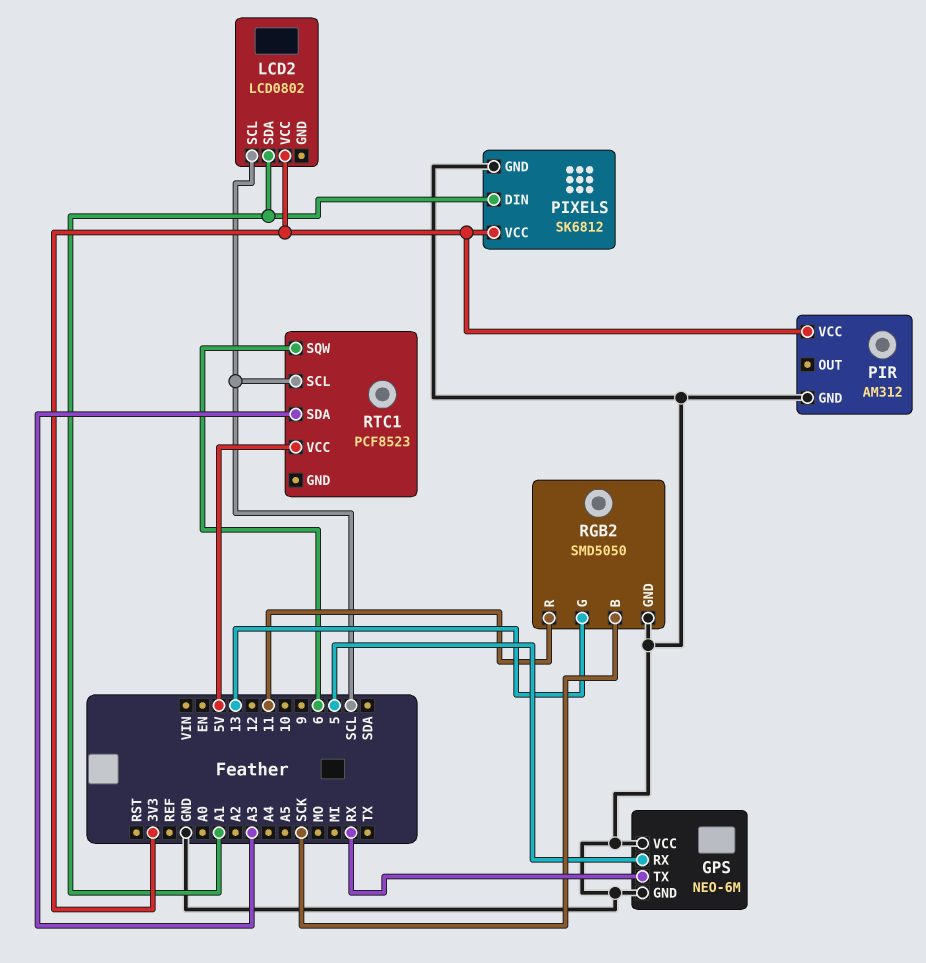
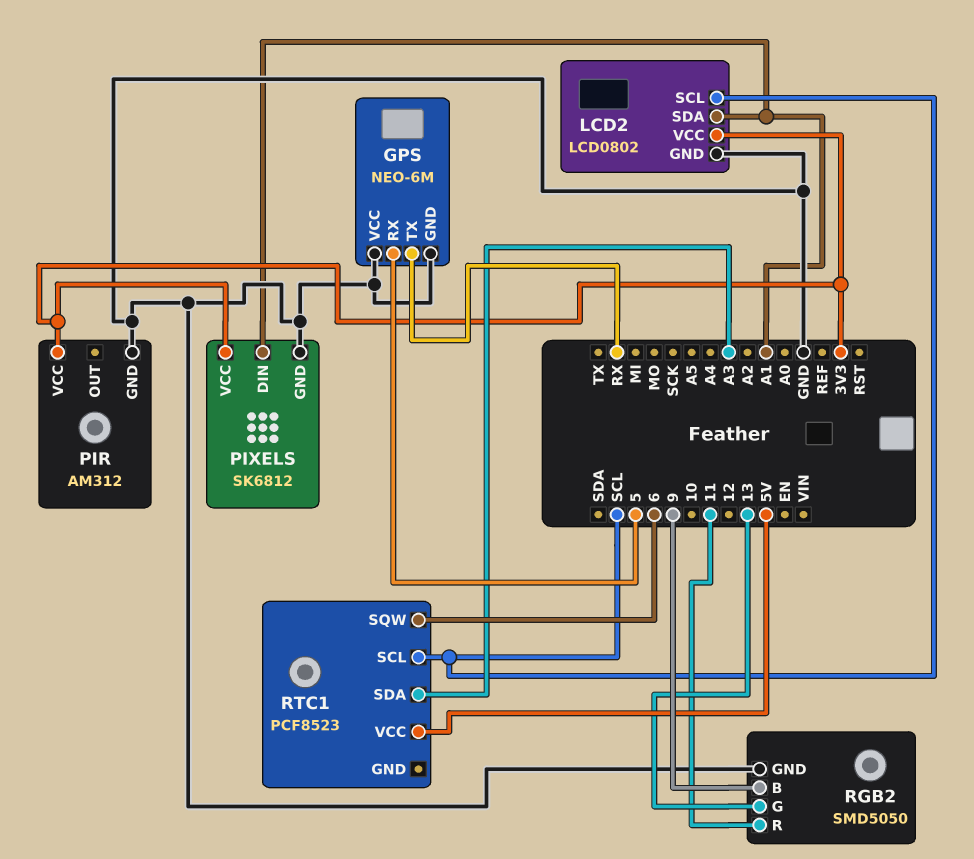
LCD2 pin GND: none -> GND
RGB2 pin B: SCK -> 9

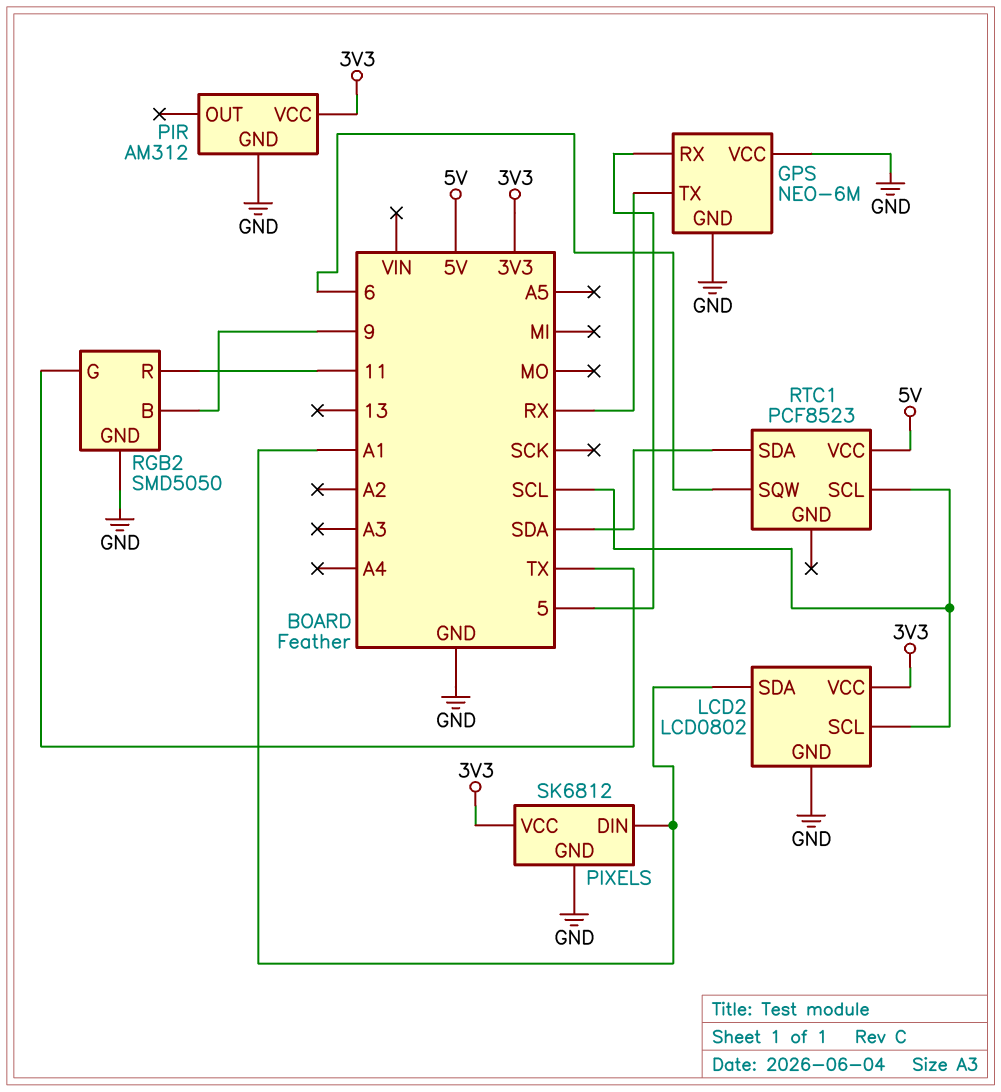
RGB2 pin G: 13 -> TX
RTC1 pin SDA: A3 -> SDA

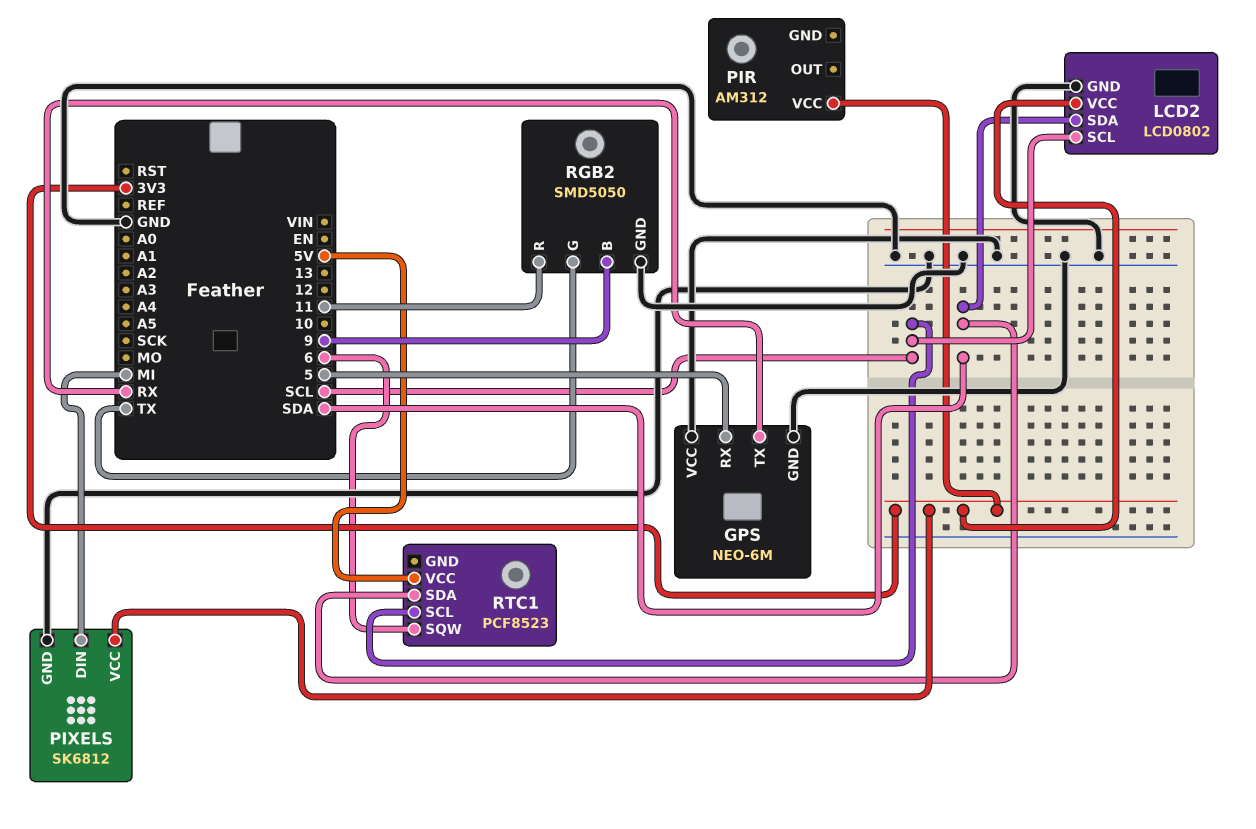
LCD2 pin SDA: A1 -> SDA
PIR pin GND: GND -> none
PIXELS pin DIN: A1 -> MI

